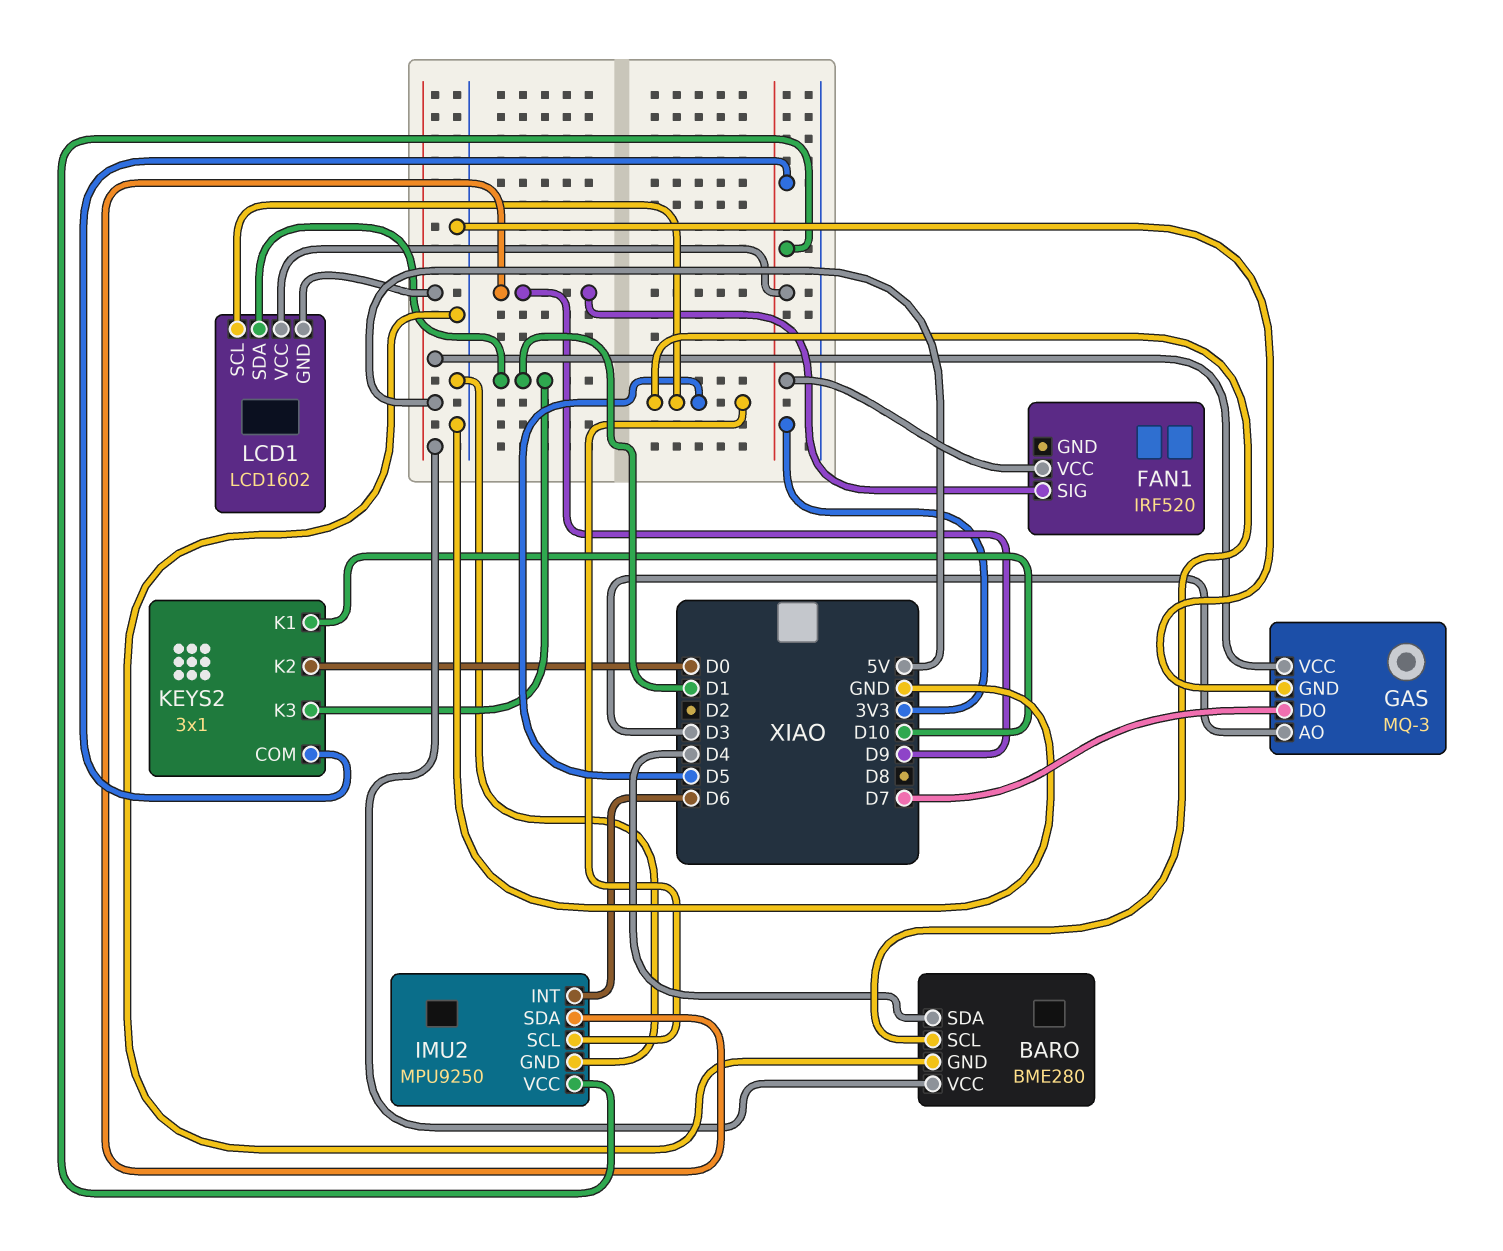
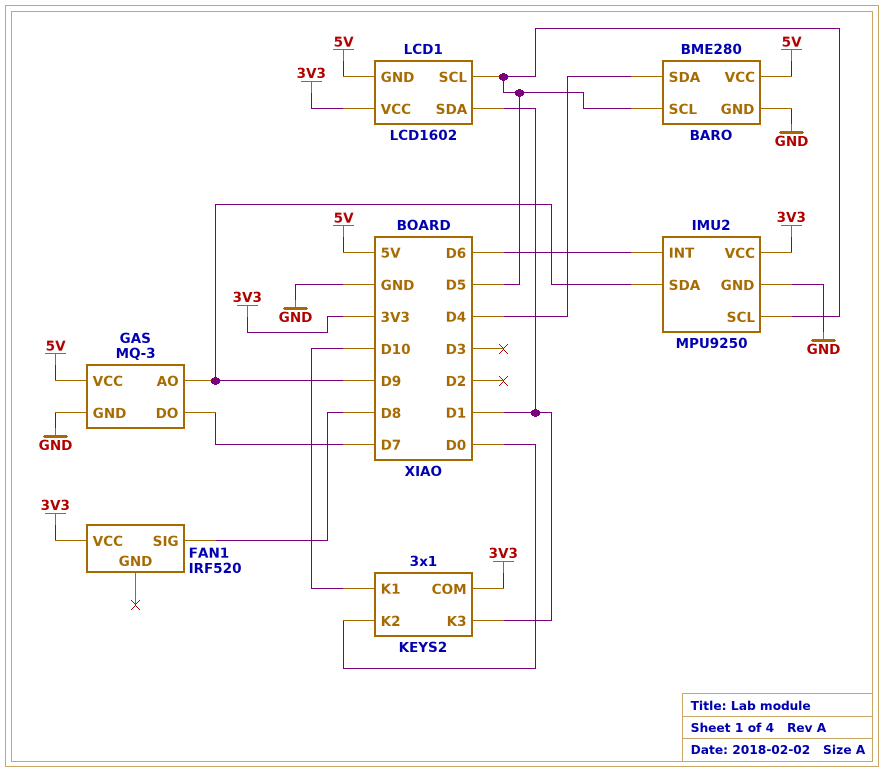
FAN1 pin SIG: D9 -> D8
GAS pin AO: D3 -> D9

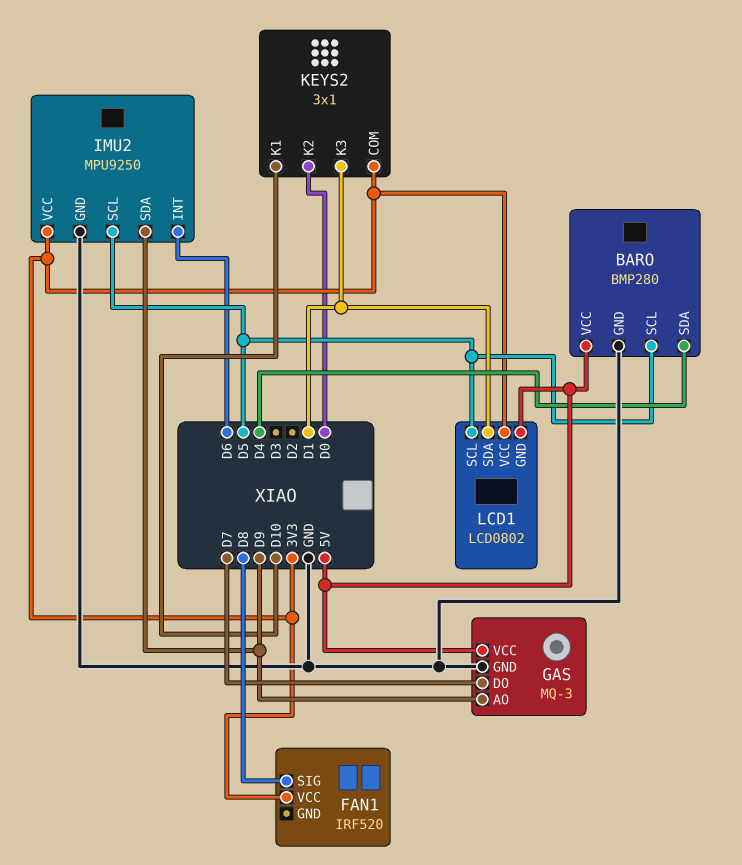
BARO: BME280 -> BMP280
LCD1: LCD1602 -> LCD0802

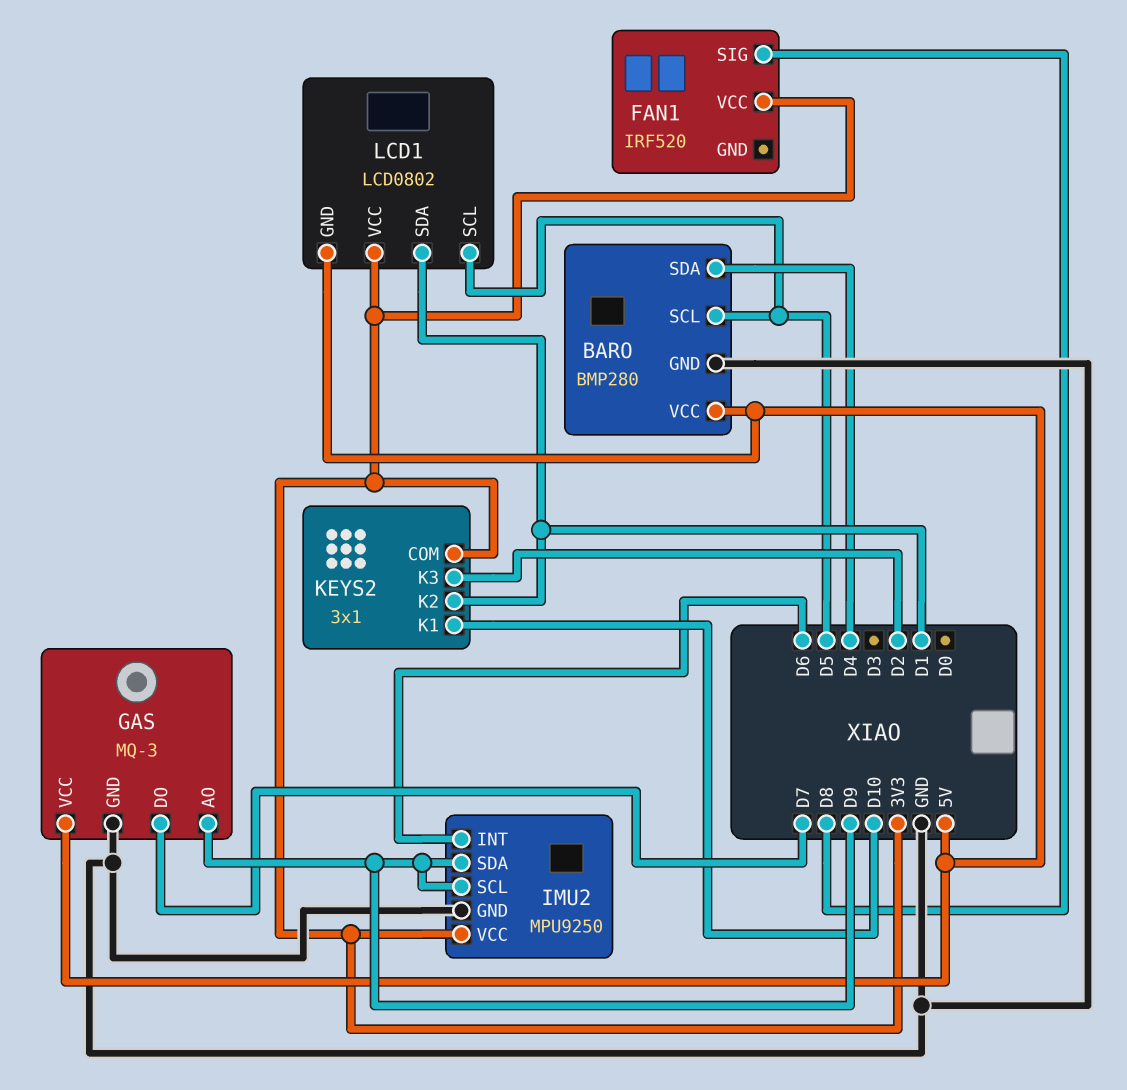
IMU2 pin SCL: D5 -> D9
KEYS2 pin K2: D0 -> D1
KEYS2 pin K3: D1 -> D2

